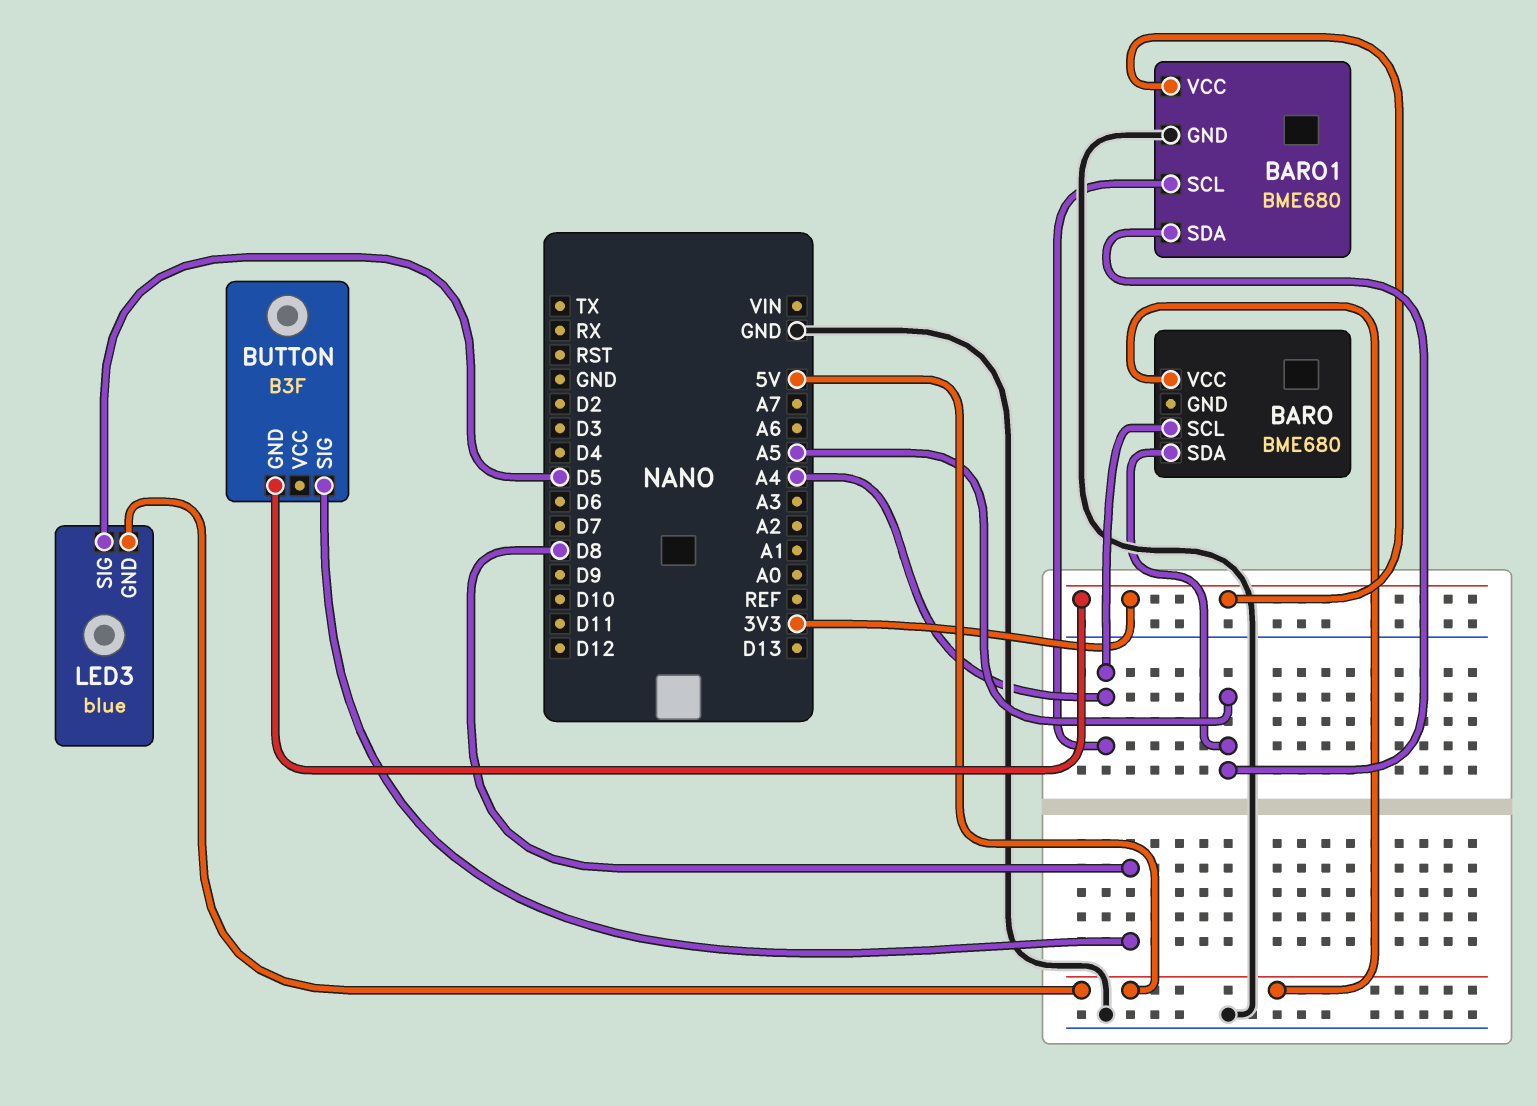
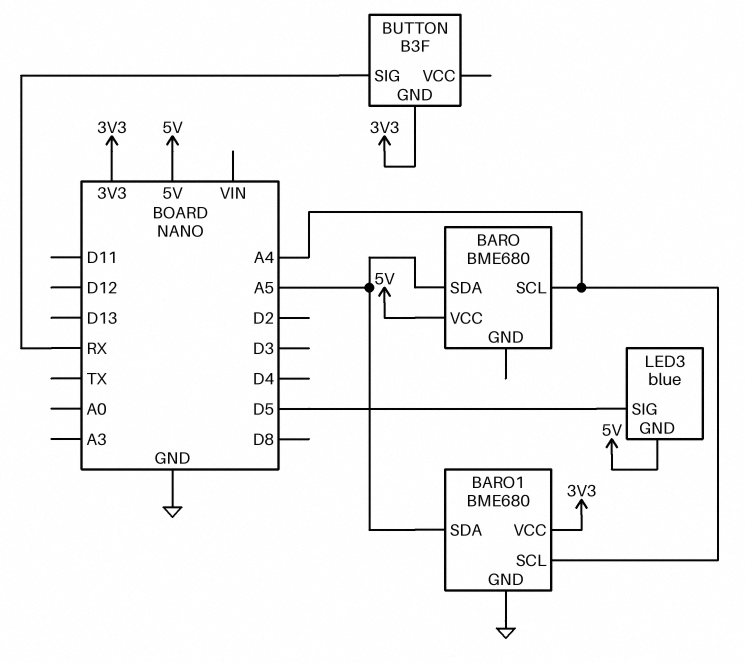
BUTTON pin SIG: D8 -> RX

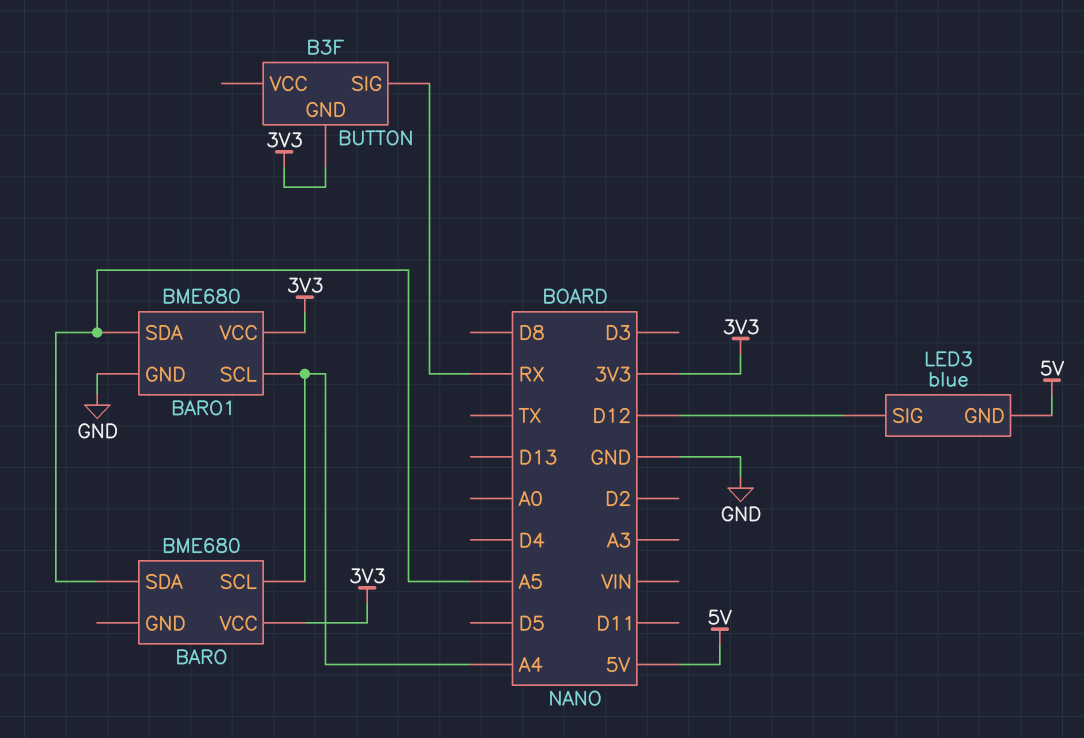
BARO pin VCC: 5V -> 3V3
LED3 pin SIG: D5 -> D12

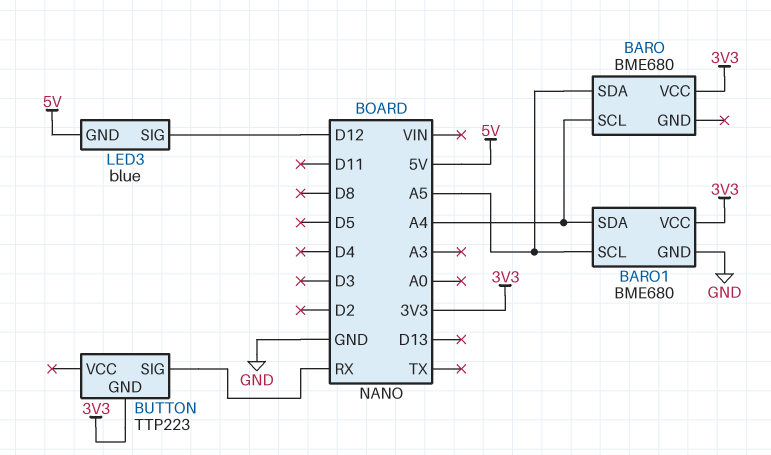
BARO1 pin SCL: A4 -> A5
BARO1 pin SDA: A5 -> A4
BUTTON: B3F -> TTP223

